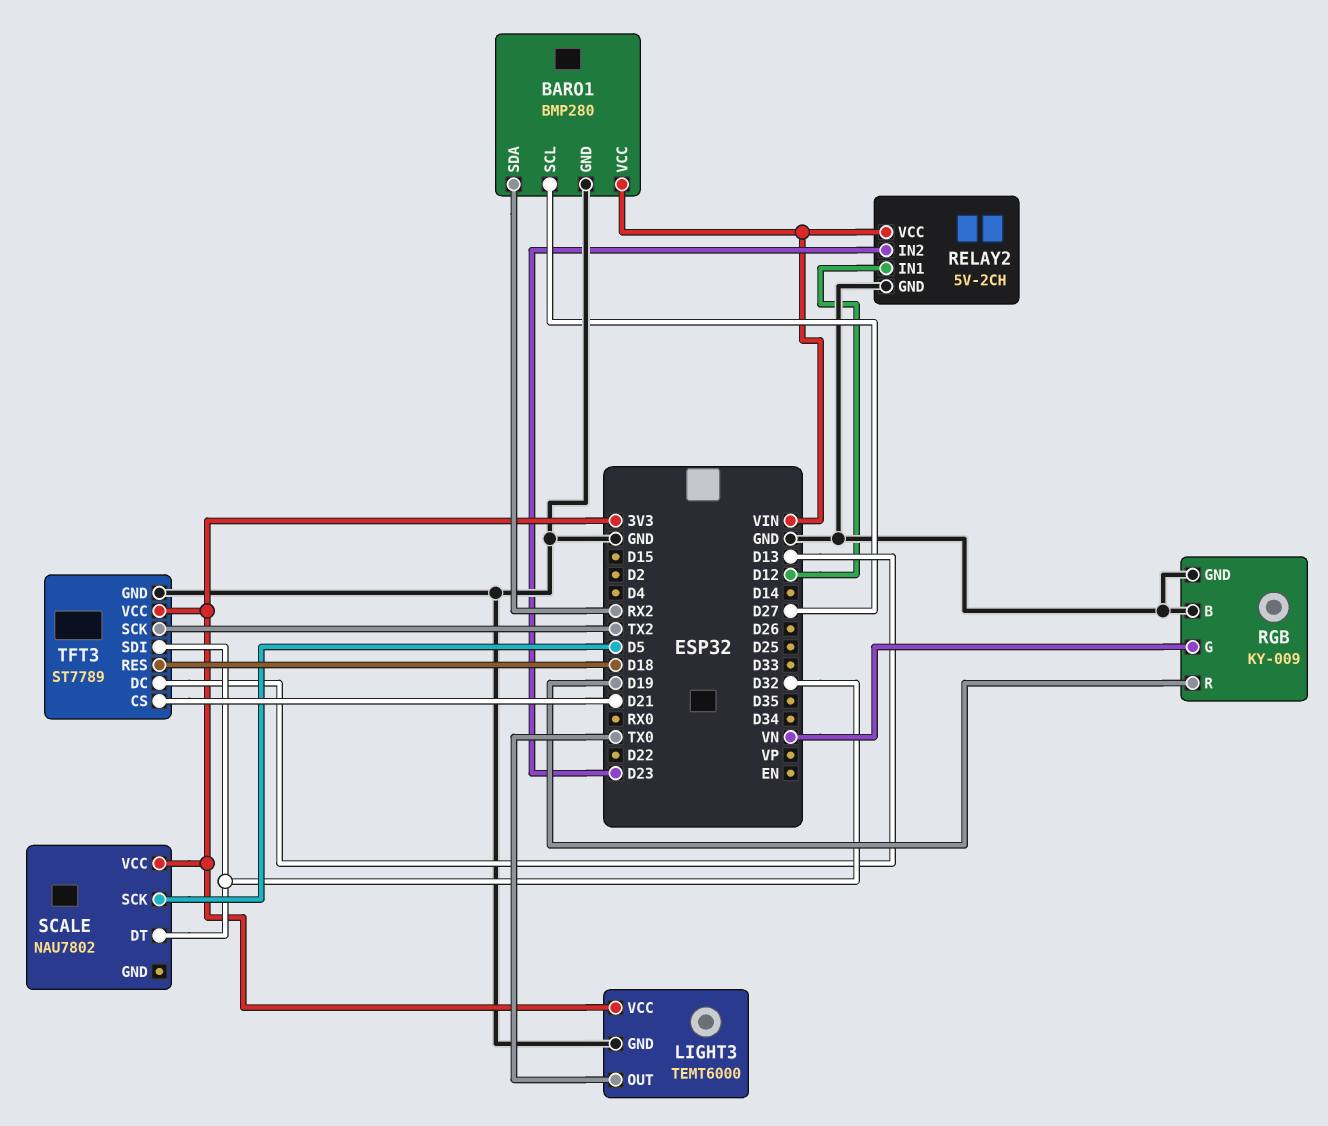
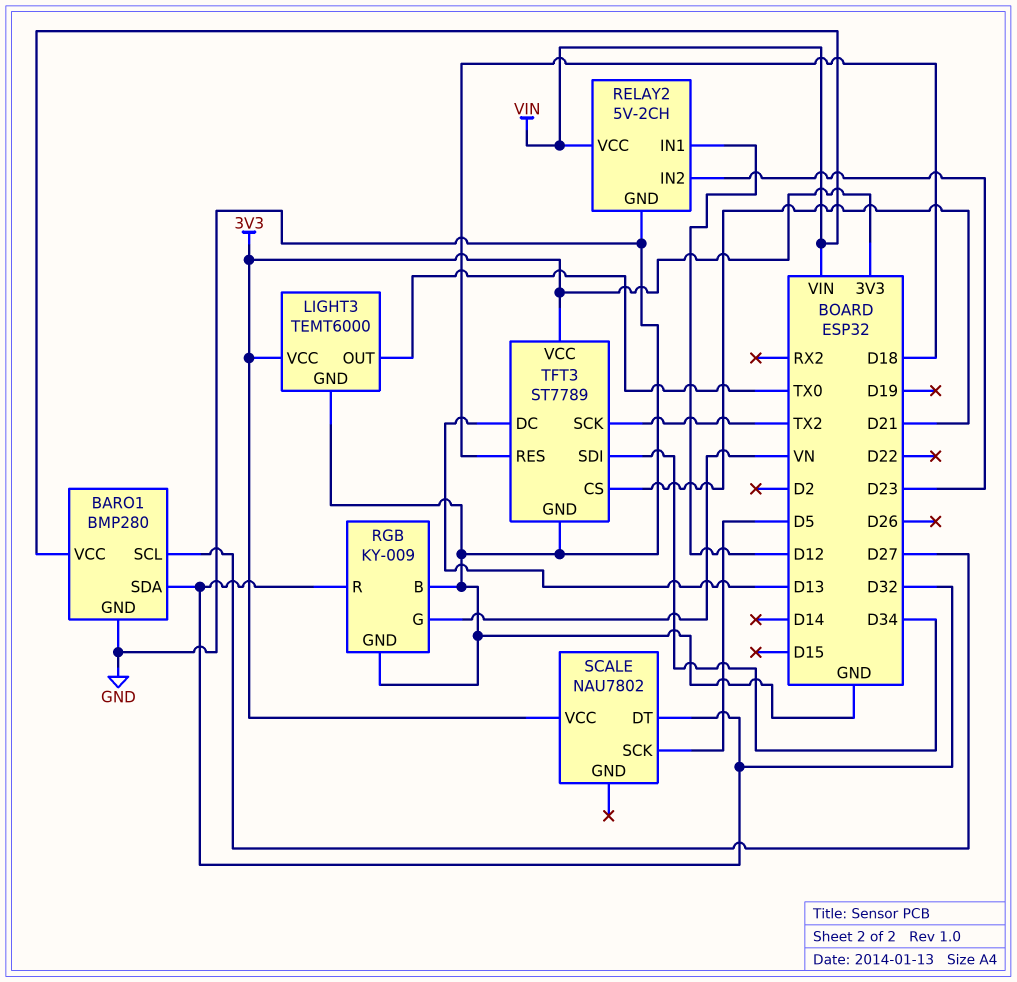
BARO1 pin SDA: RX2 -> D32
RGB pin R: D19 -> D32
TFT3 pin SDI: D32 -> D34

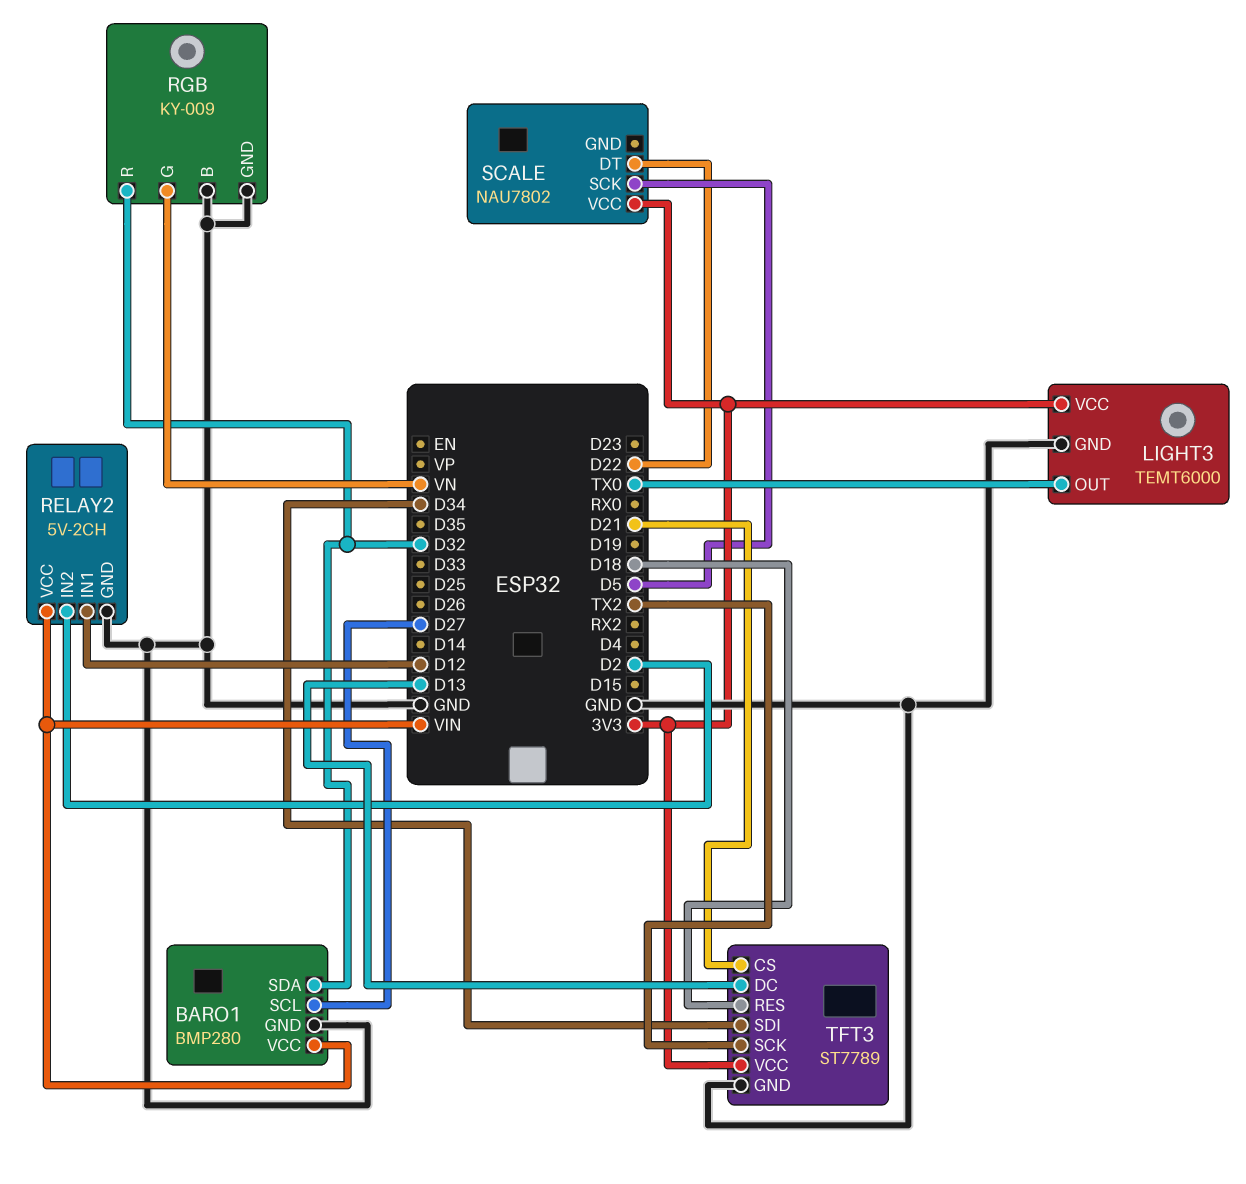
RELAY2 pin IN2: D23 -> D2
SCALE pin DT: D32 -> D22

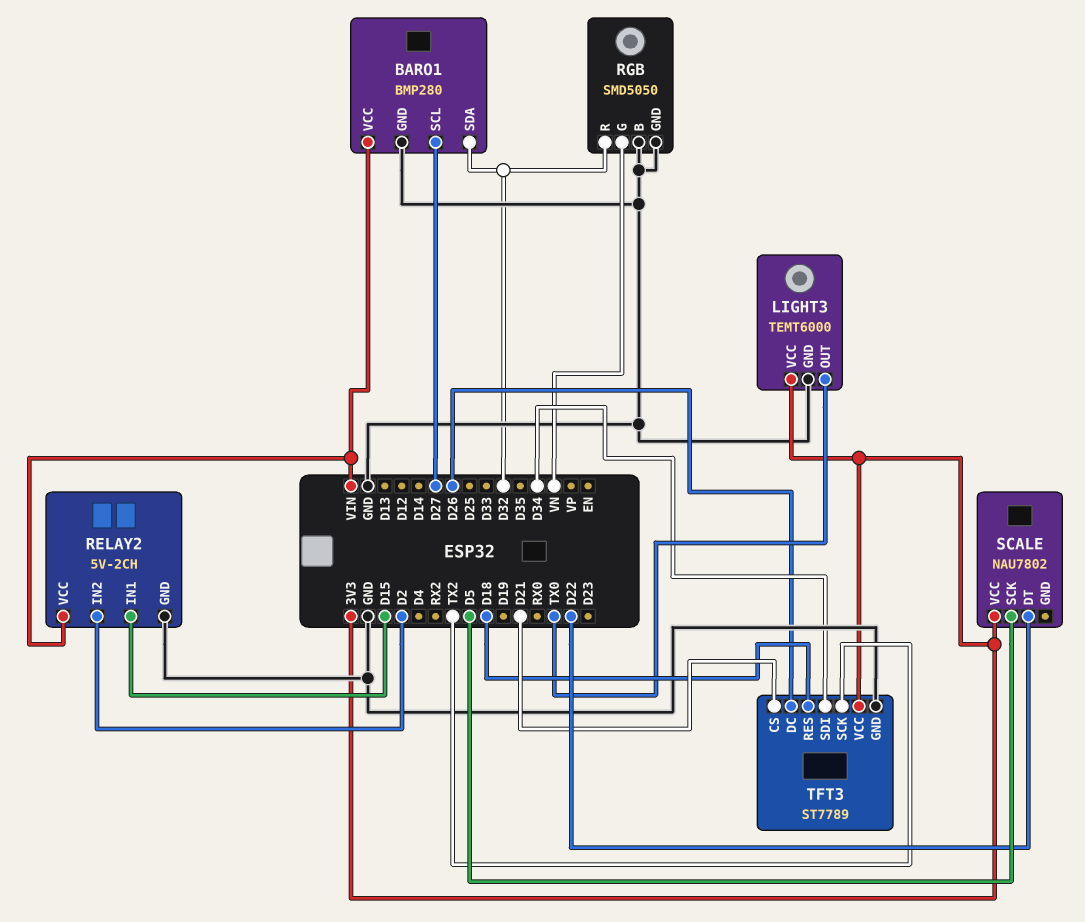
RELAY2 pin IN1: D12 -> D15
RGB: KY-009 -> SMD5050
TFT3 pin DC: D13 -> D26

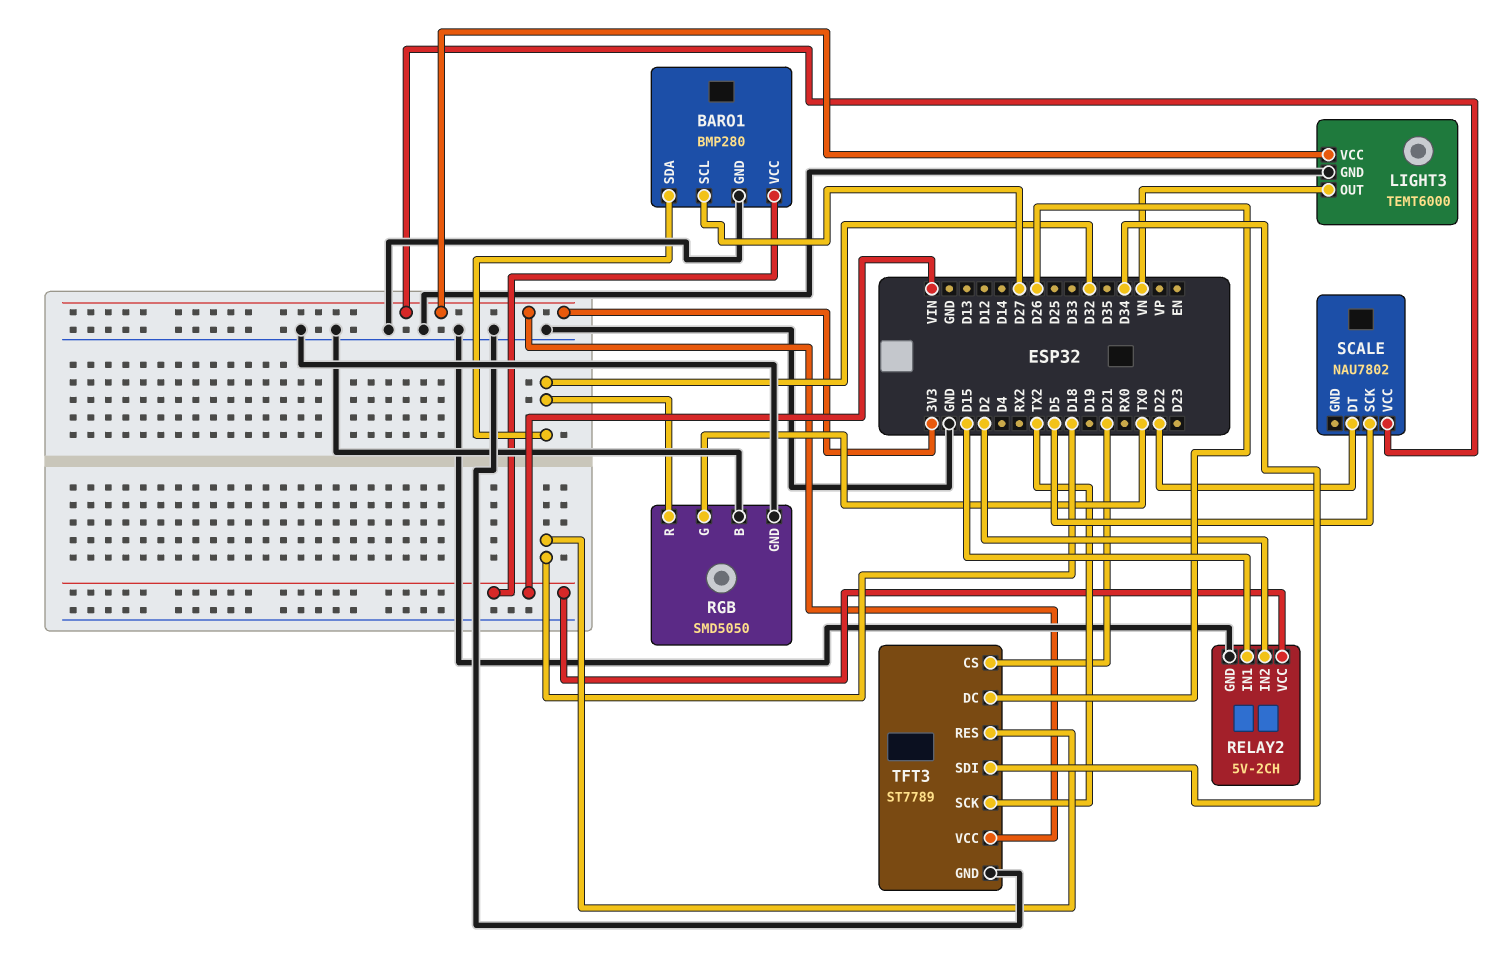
LIGHT3 pin OUT: TX0 -> VN
RGB pin G: VN -> TX0

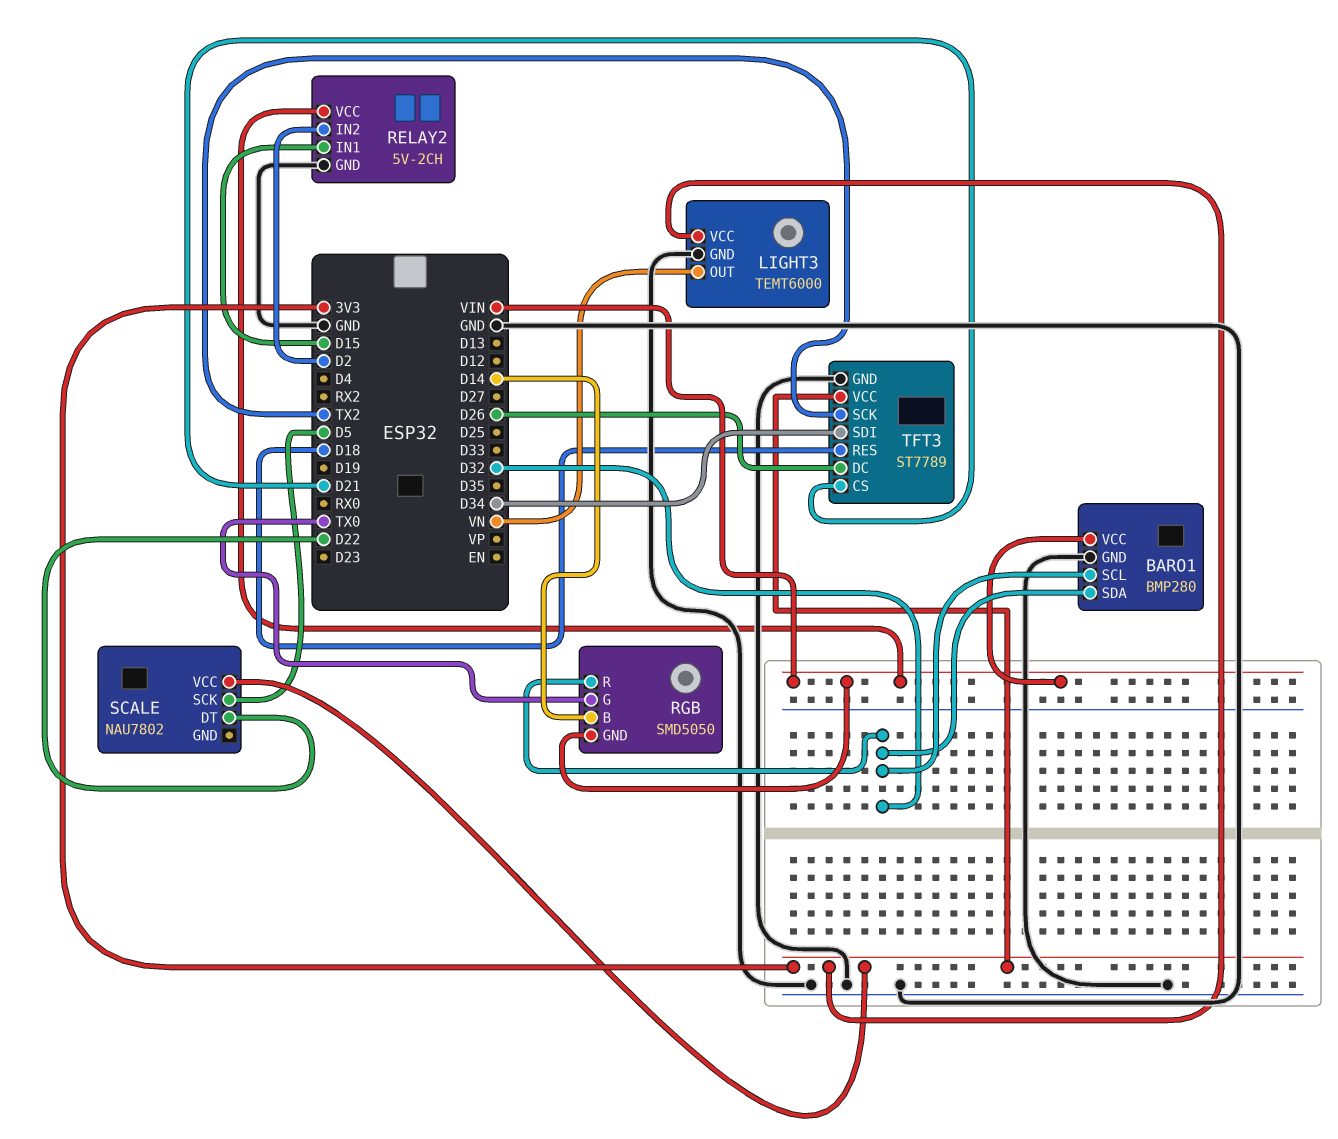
BARO1 pin SCL: D27 -> D32
RGB pin B: GND -> D14
RGB pin GND: GND -> VIN

